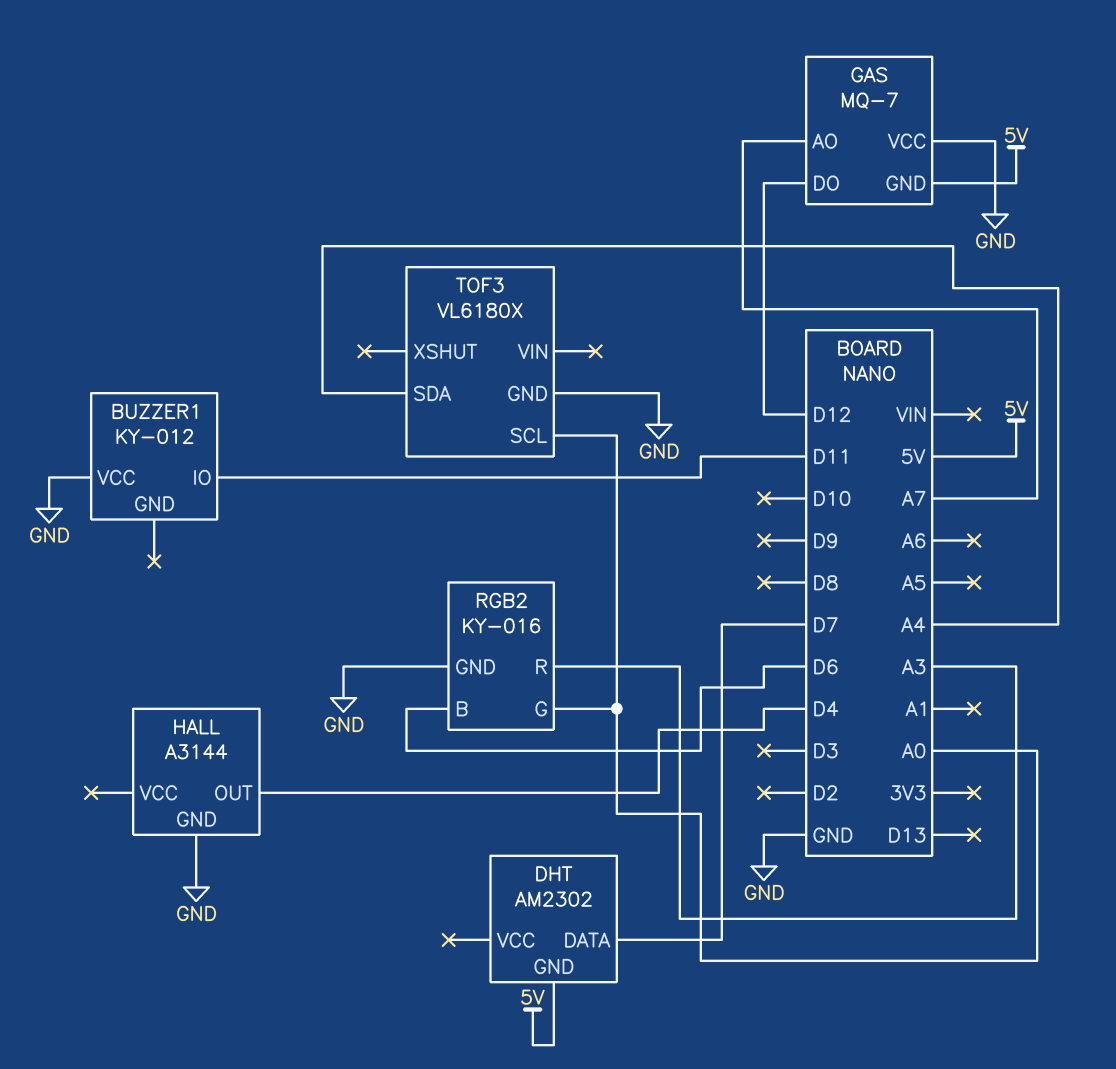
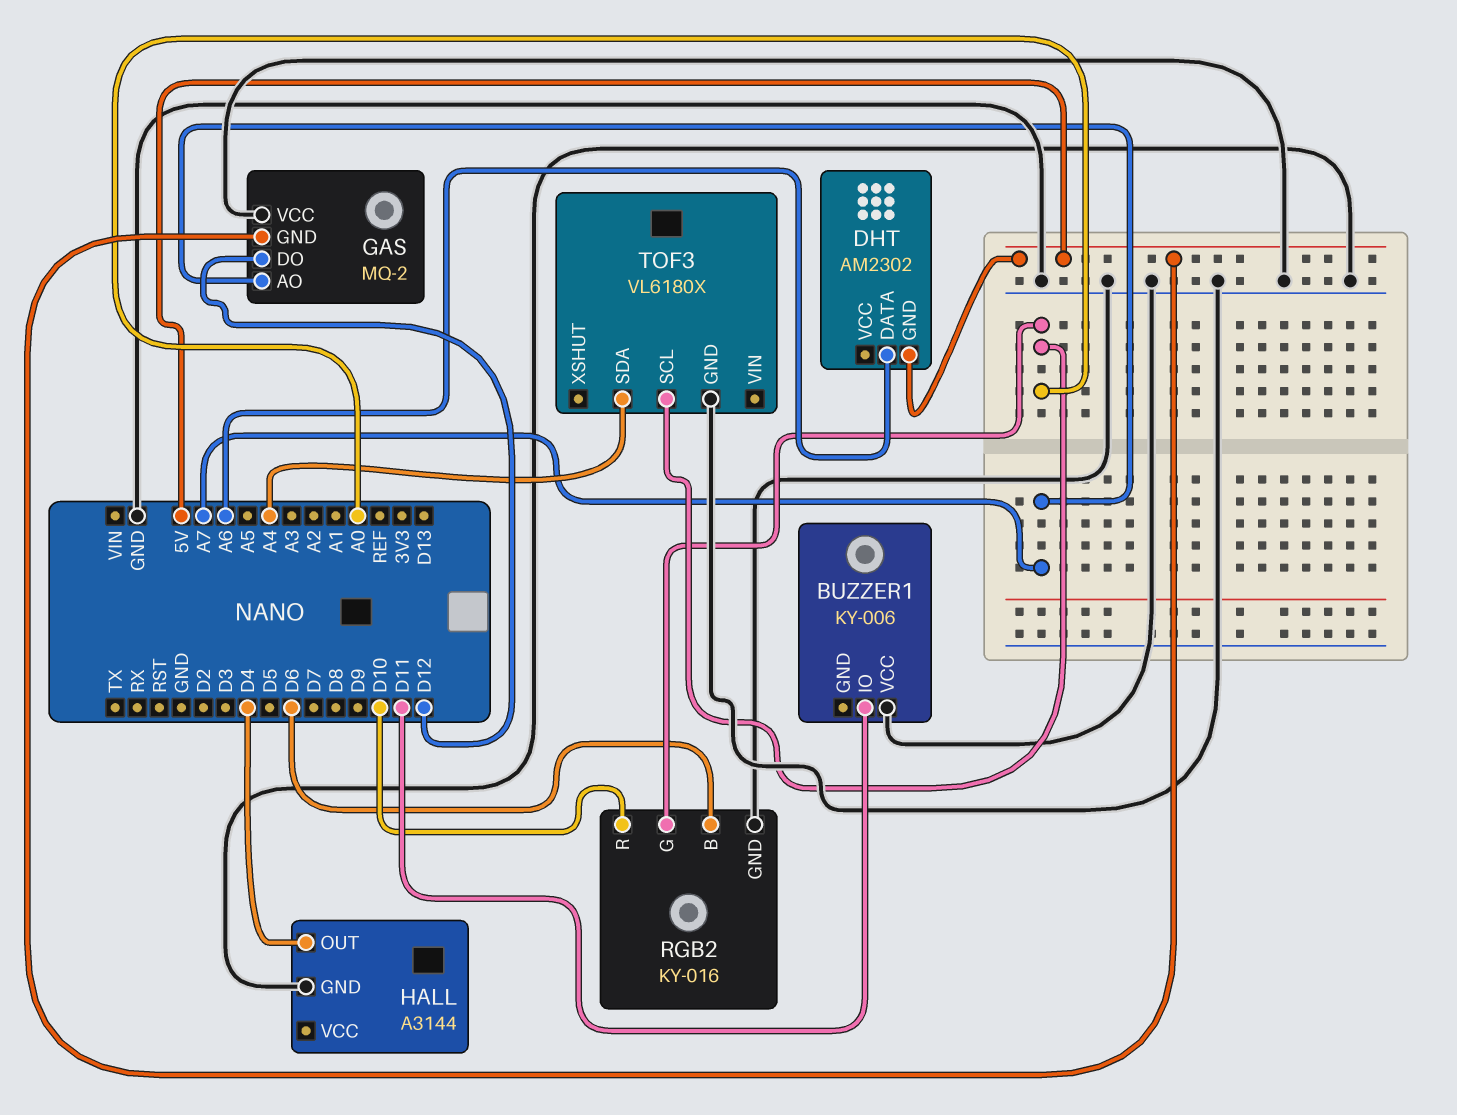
BUZZER1: KY-012 -> KY-006
DHT pin DATA: D7 -> A6
GAS: MQ-7 -> MQ-2
RGB2 pin R: A3 -> D10

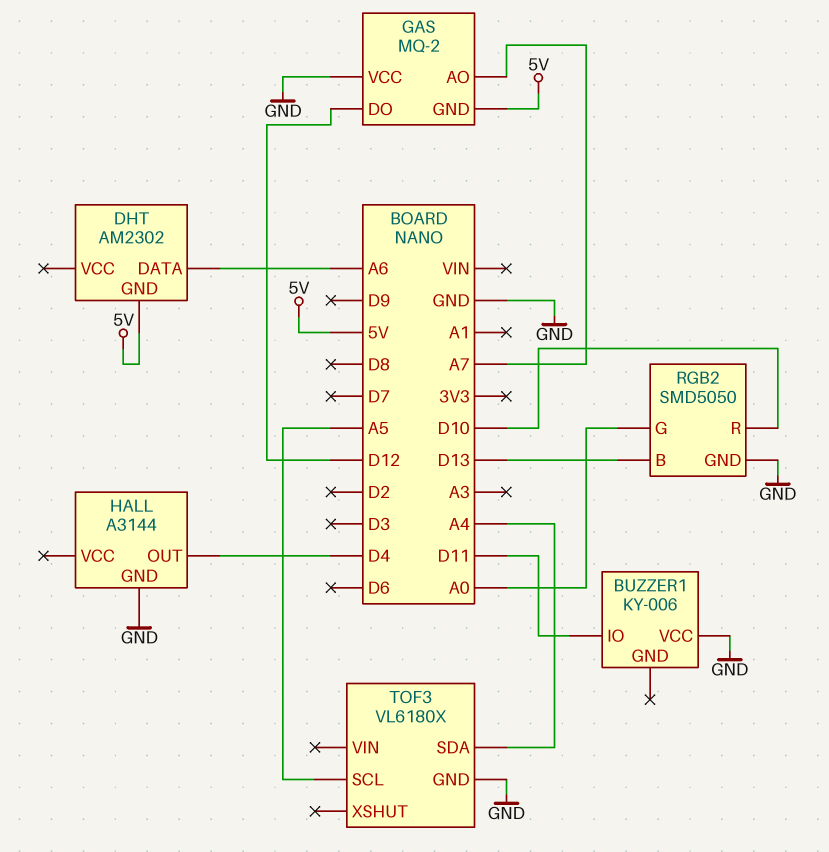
RGB2: KY-016 -> SMD5050
RGB2 pin B: D6 -> D13
TOF3 pin SCL: A0 -> A5

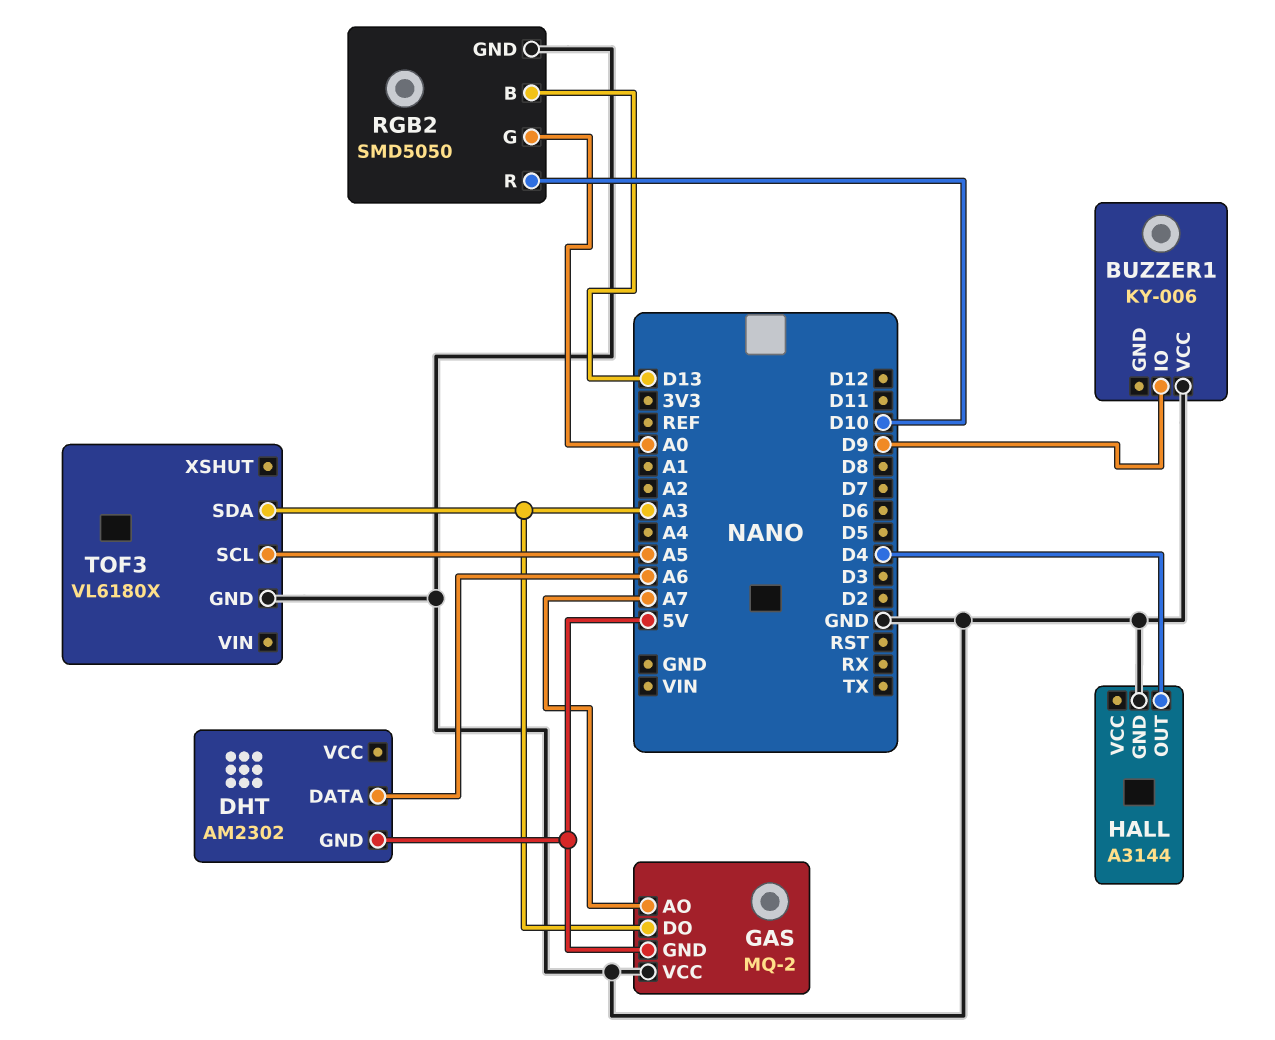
BUZZER1 pin IO: D11 -> D9
GAS pin DO: D12 -> A3
TOF3 pin SDA: A4 -> A3

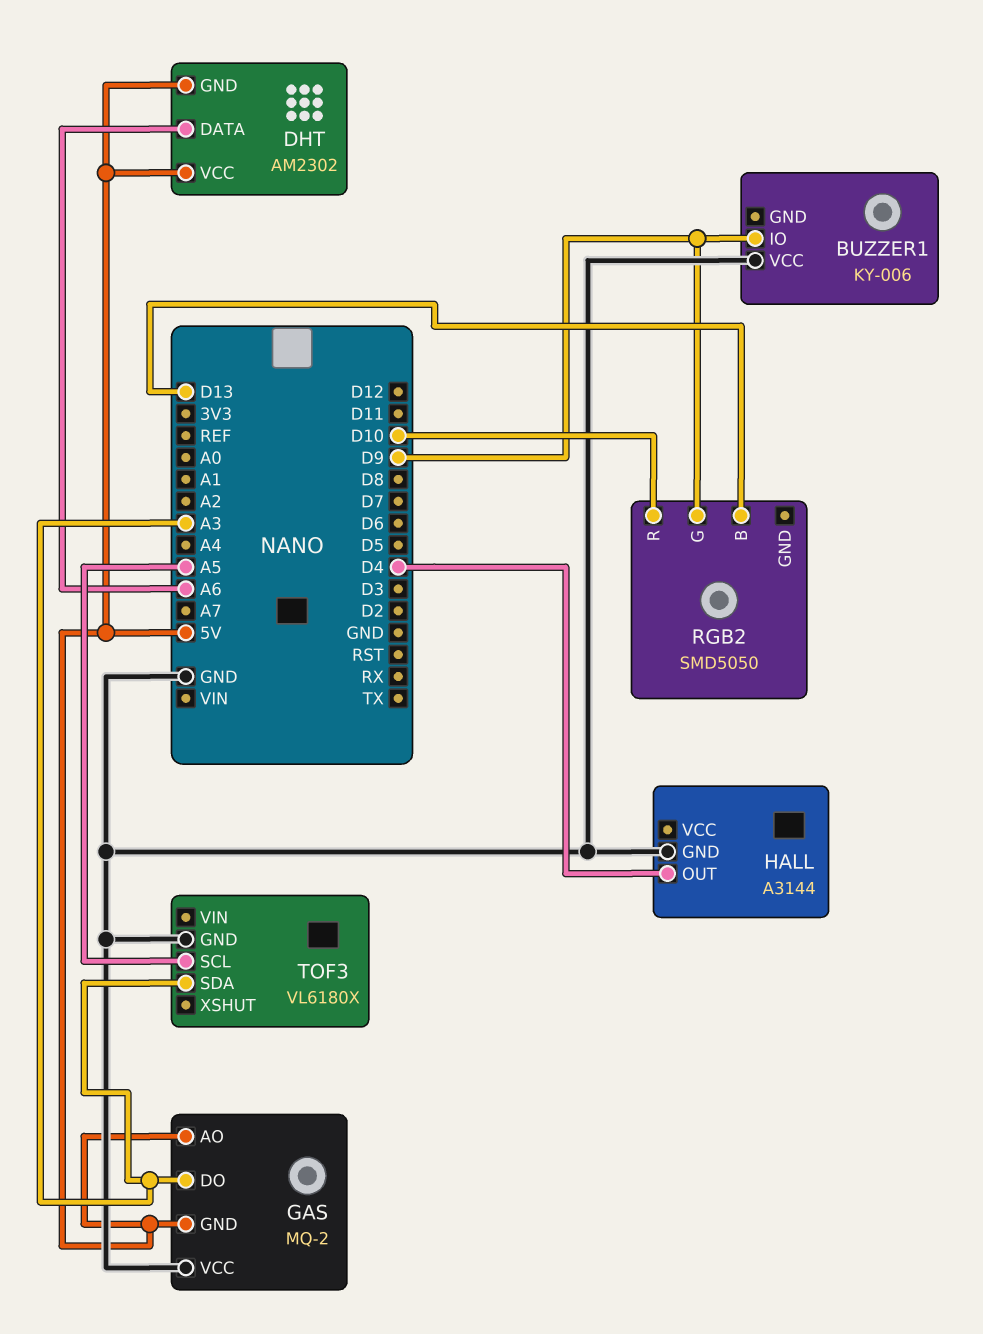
DHT pin VCC: none -> 5V
GAS pin AO: A7 -> 5V
RGB2 pin G: A0 -> D9
RGB2 pin GND: GND -> none

